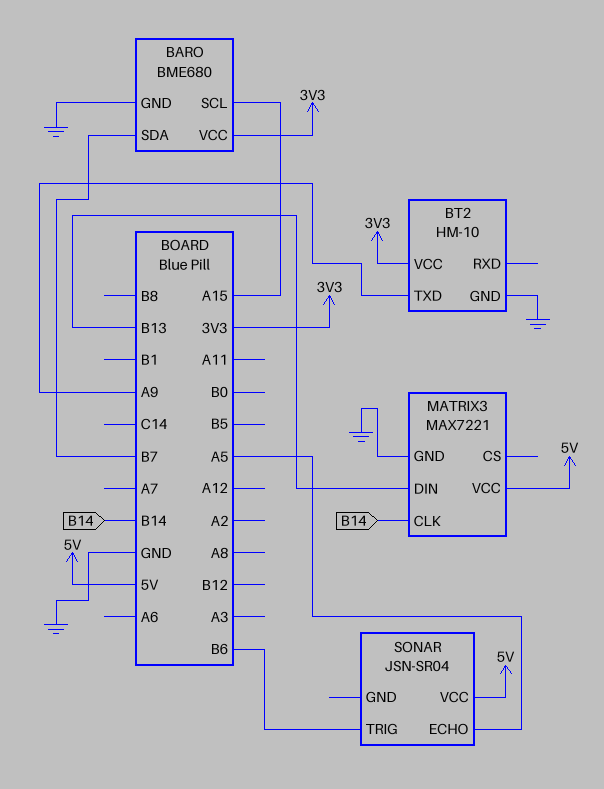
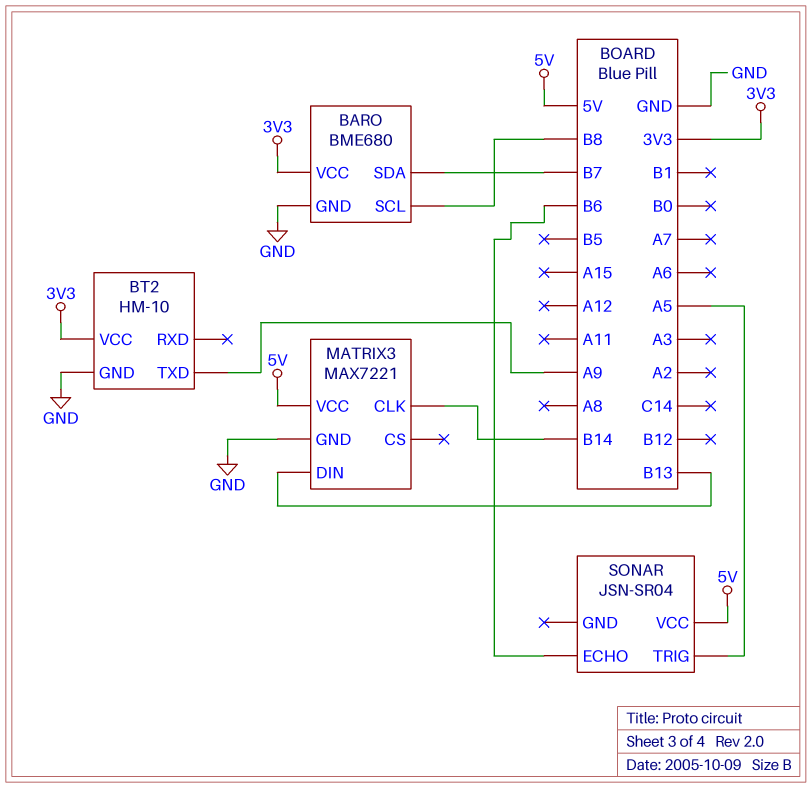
BARO pin SCL: A15 -> B8
SONAR pin ECHO: A5 -> B6
SONAR pin TRIG: B6 -> A5

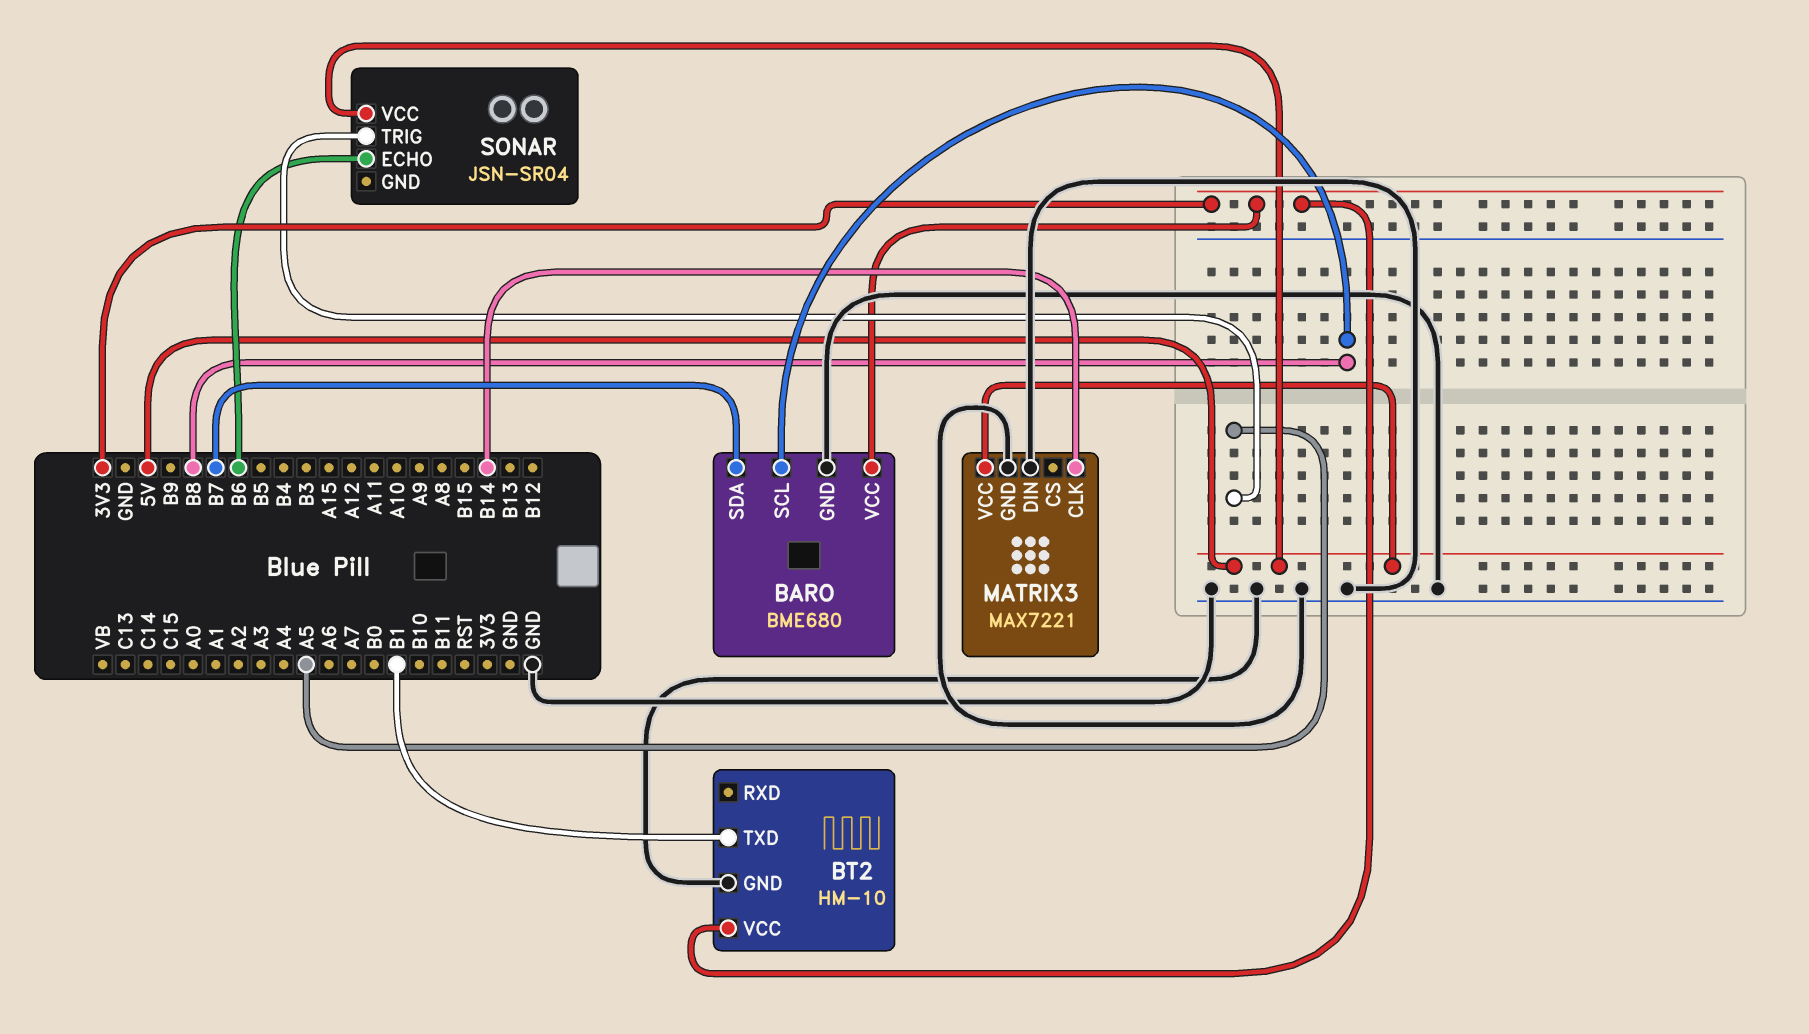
BT2 pin TXD: A9 -> B1
MATRIX3 pin DIN: B13 -> GND

